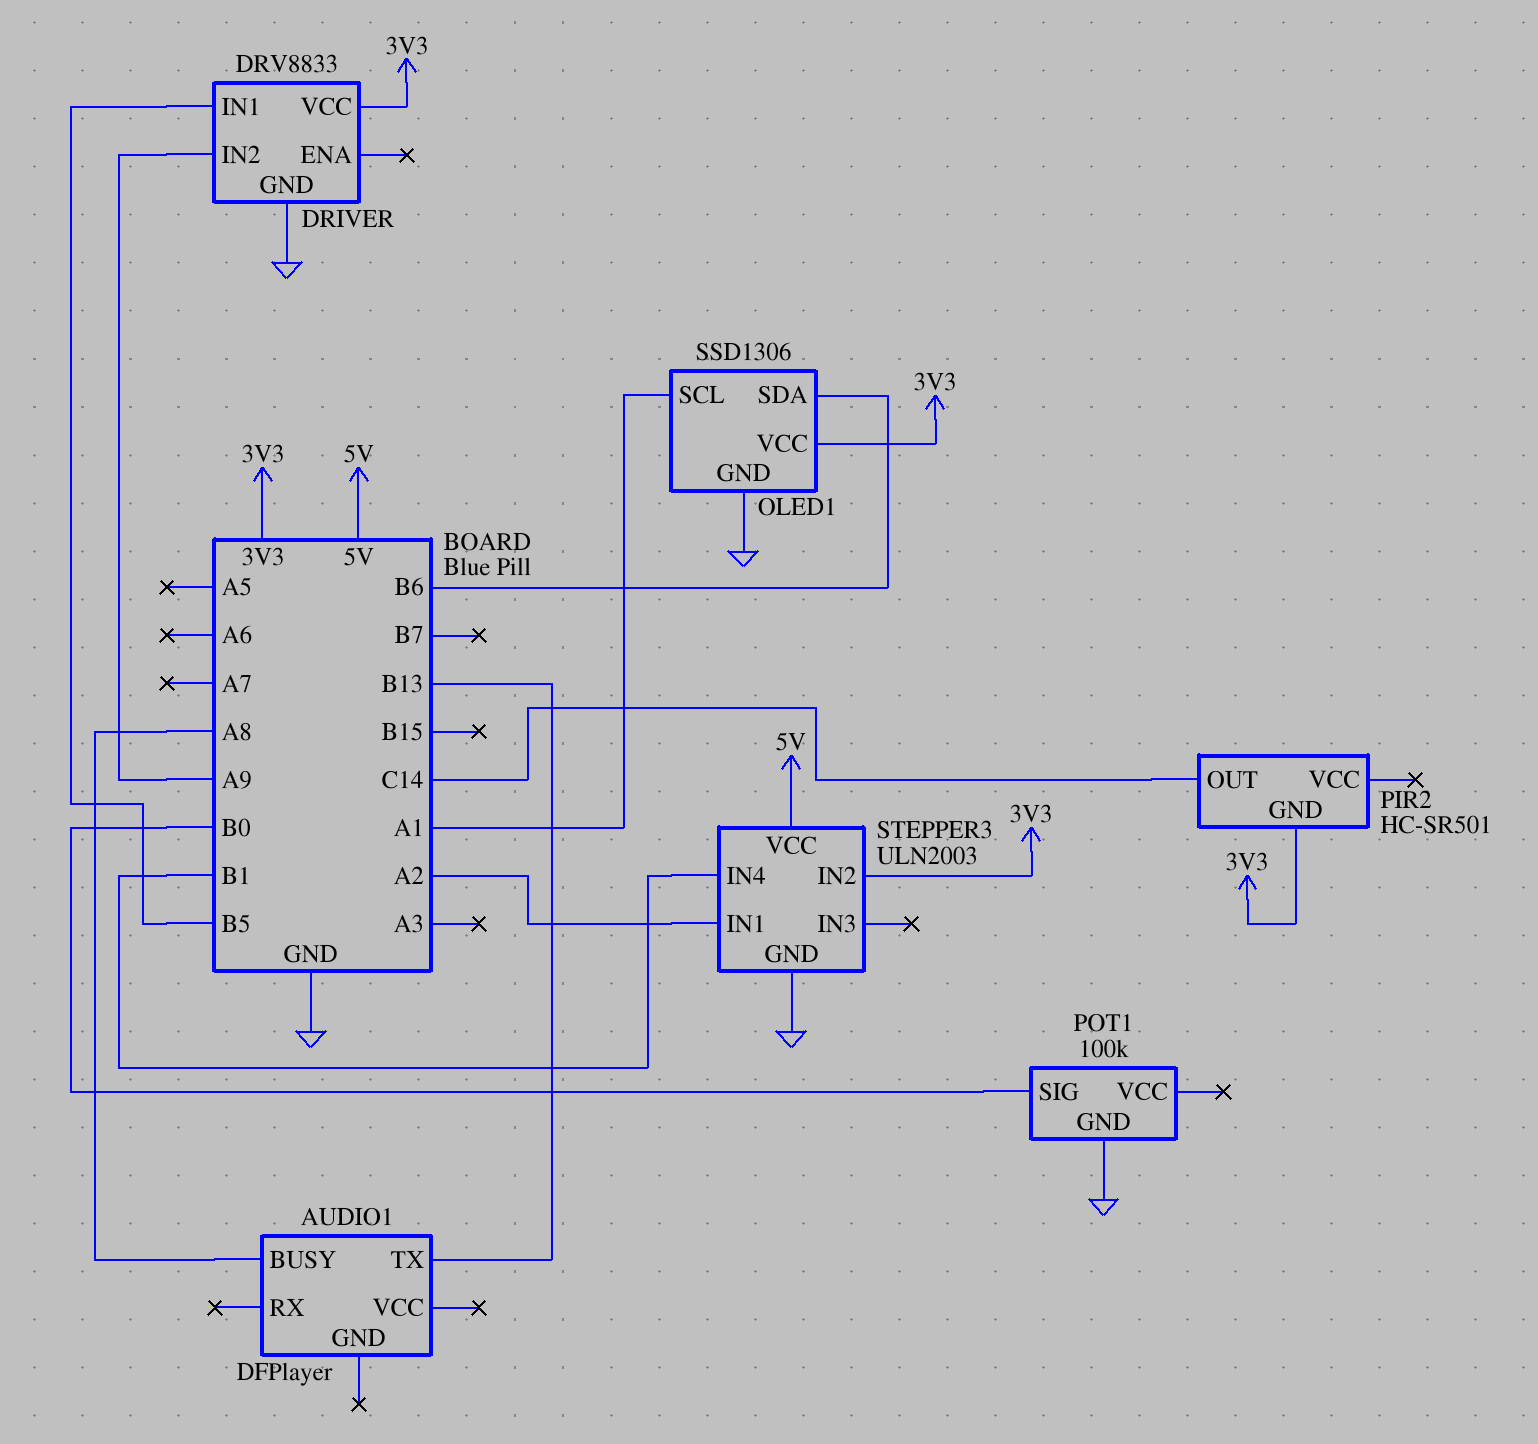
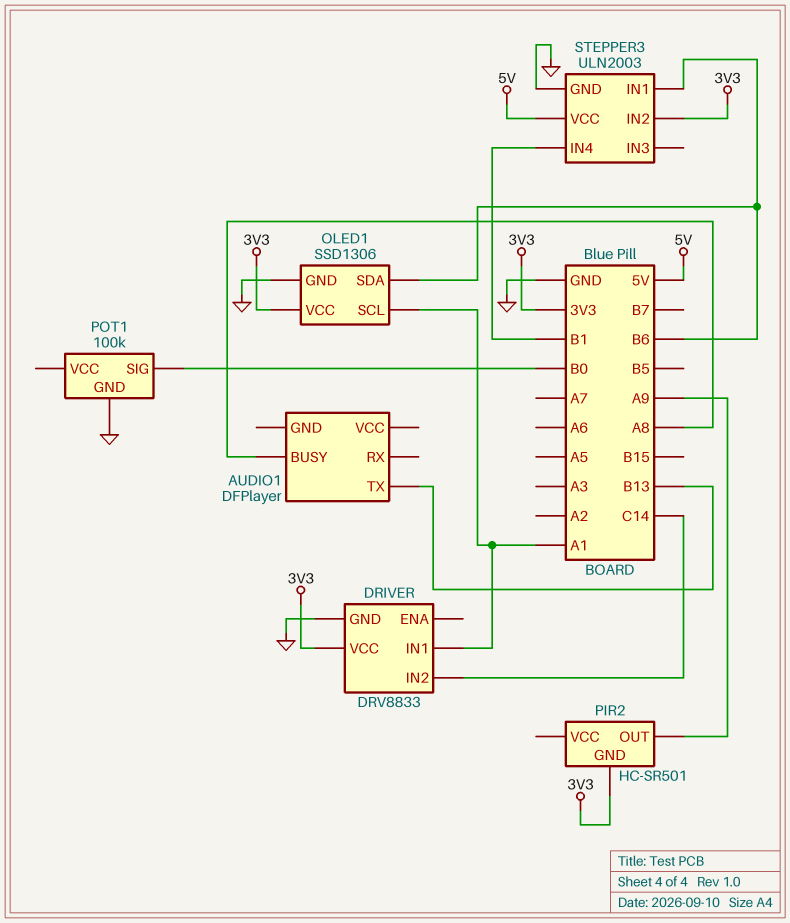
DRIVER pin IN1: B5 -> A1
DRIVER pin IN2: A9 -> C14
PIR2 pin OUT: C14 -> A9
STEPPER3 pin IN1: A2 -> B6

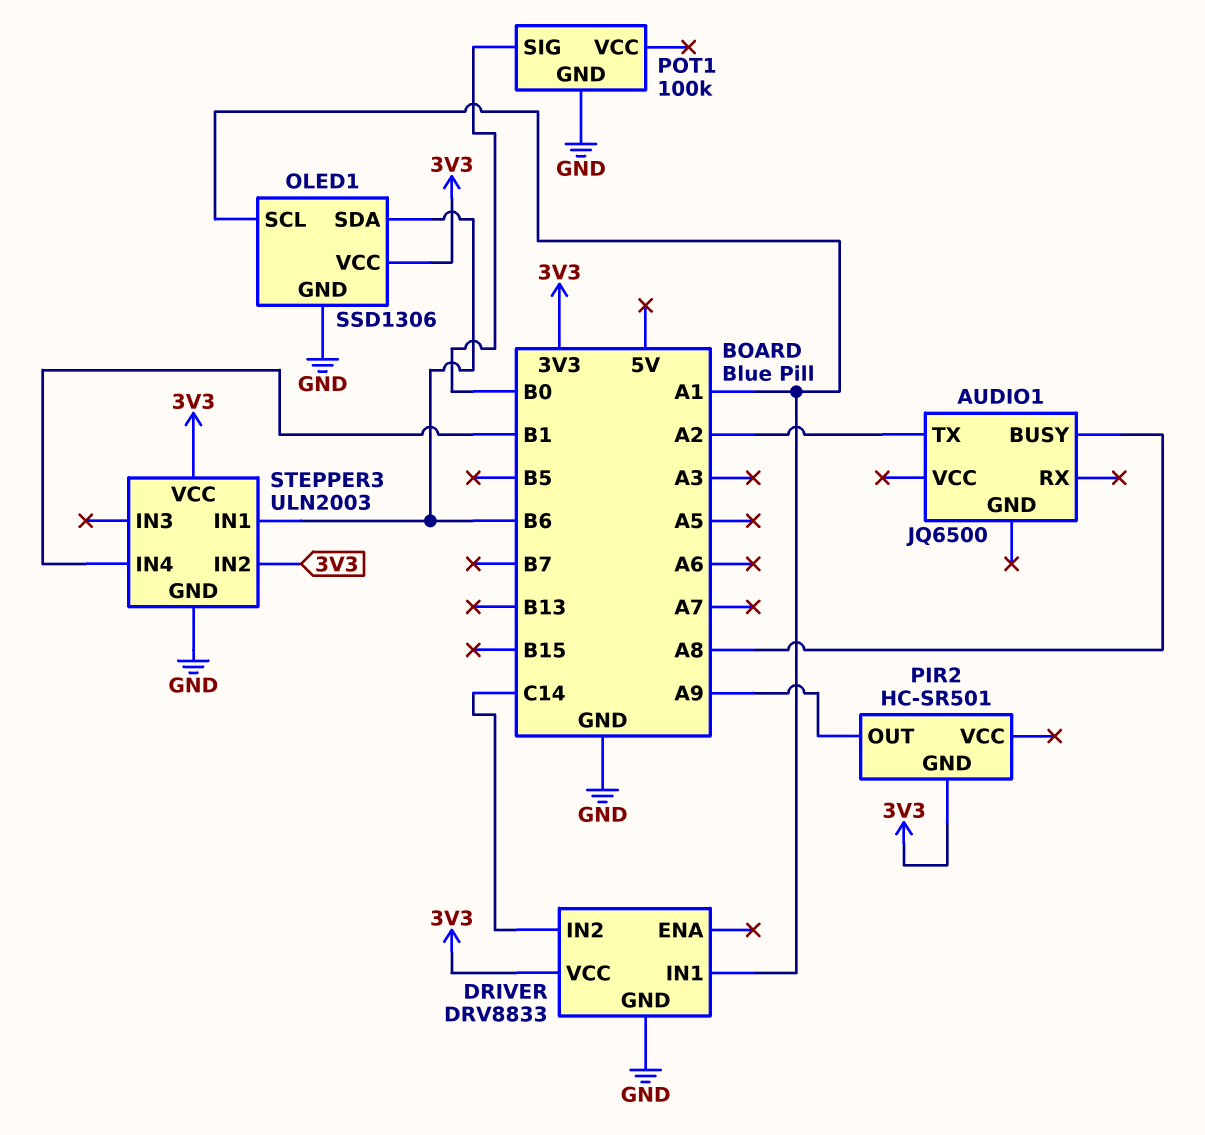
AUDIO1: DFPlayer -> JQ6500
AUDIO1 pin TX: B13 -> A2
STEPPER3 pin VCC: 5V -> 3V3

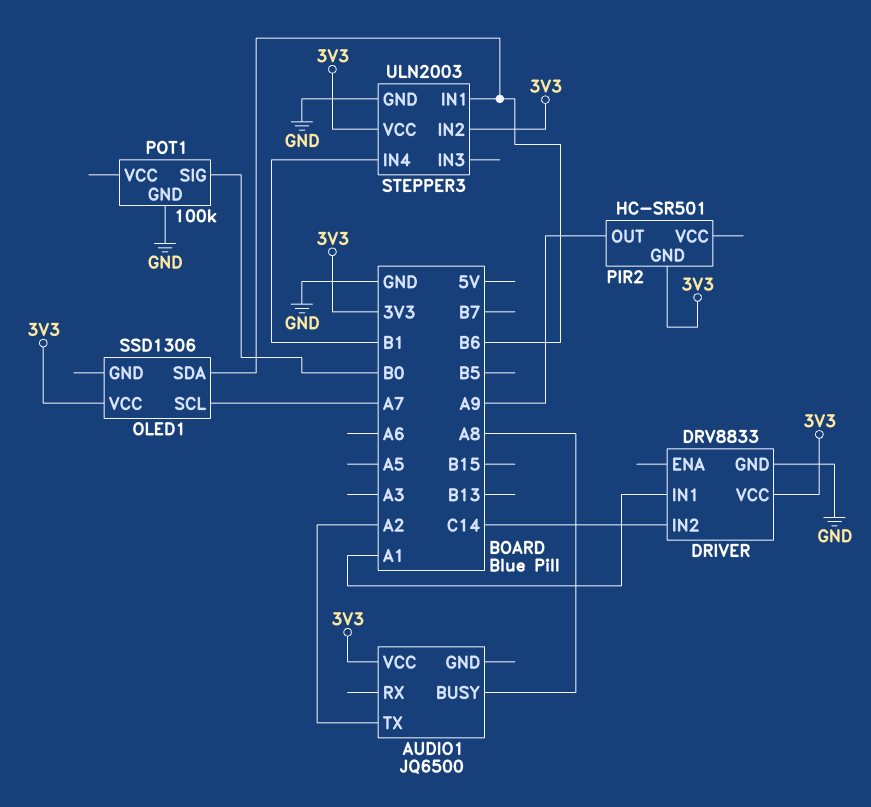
AUDIO1 pin VCC: none -> 3V3
OLED1 pin GND: GND -> none
OLED1 pin SCL: A1 -> A7

